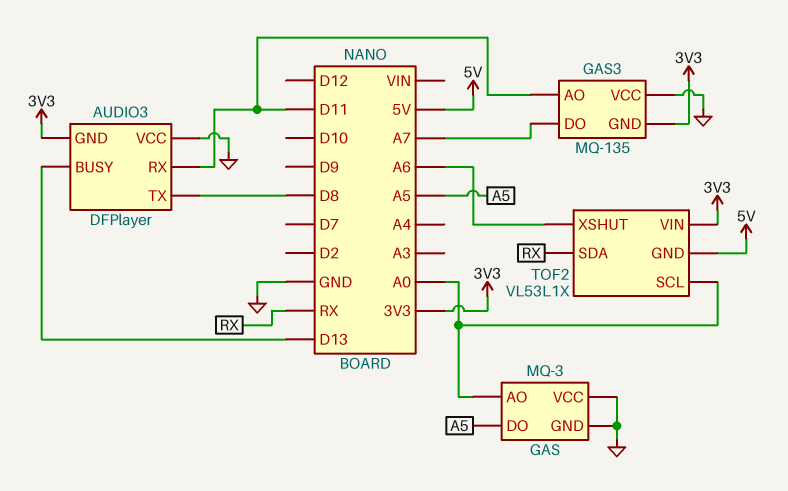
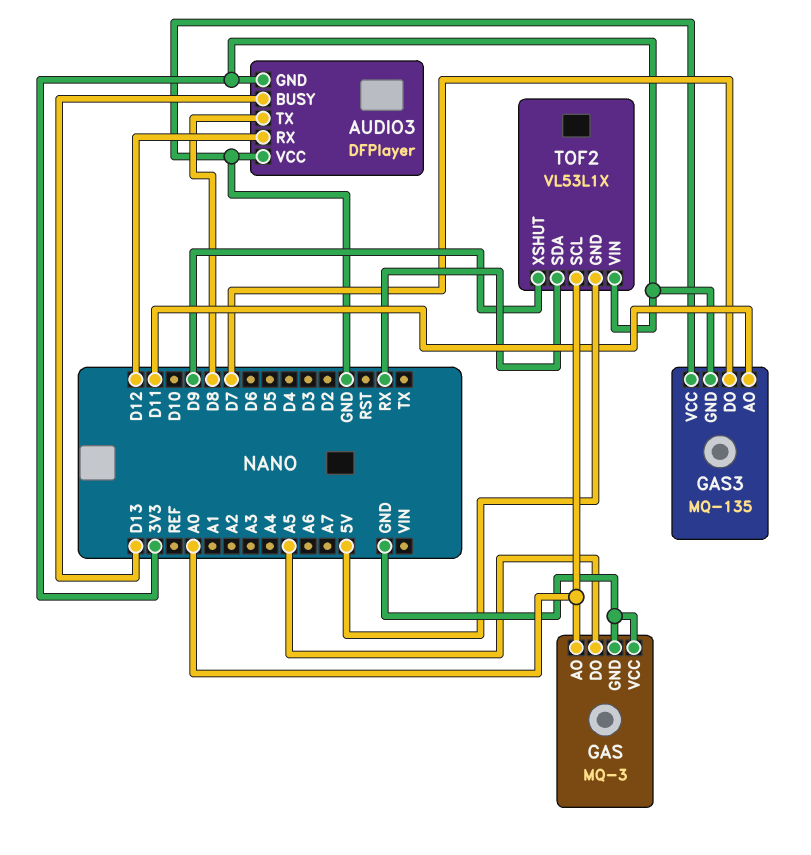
AUDIO3 pin RX: D11 -> D12
GAS3 pin DO: A7 -> D7
TOF2 pin XSHUT: A6 -> D9

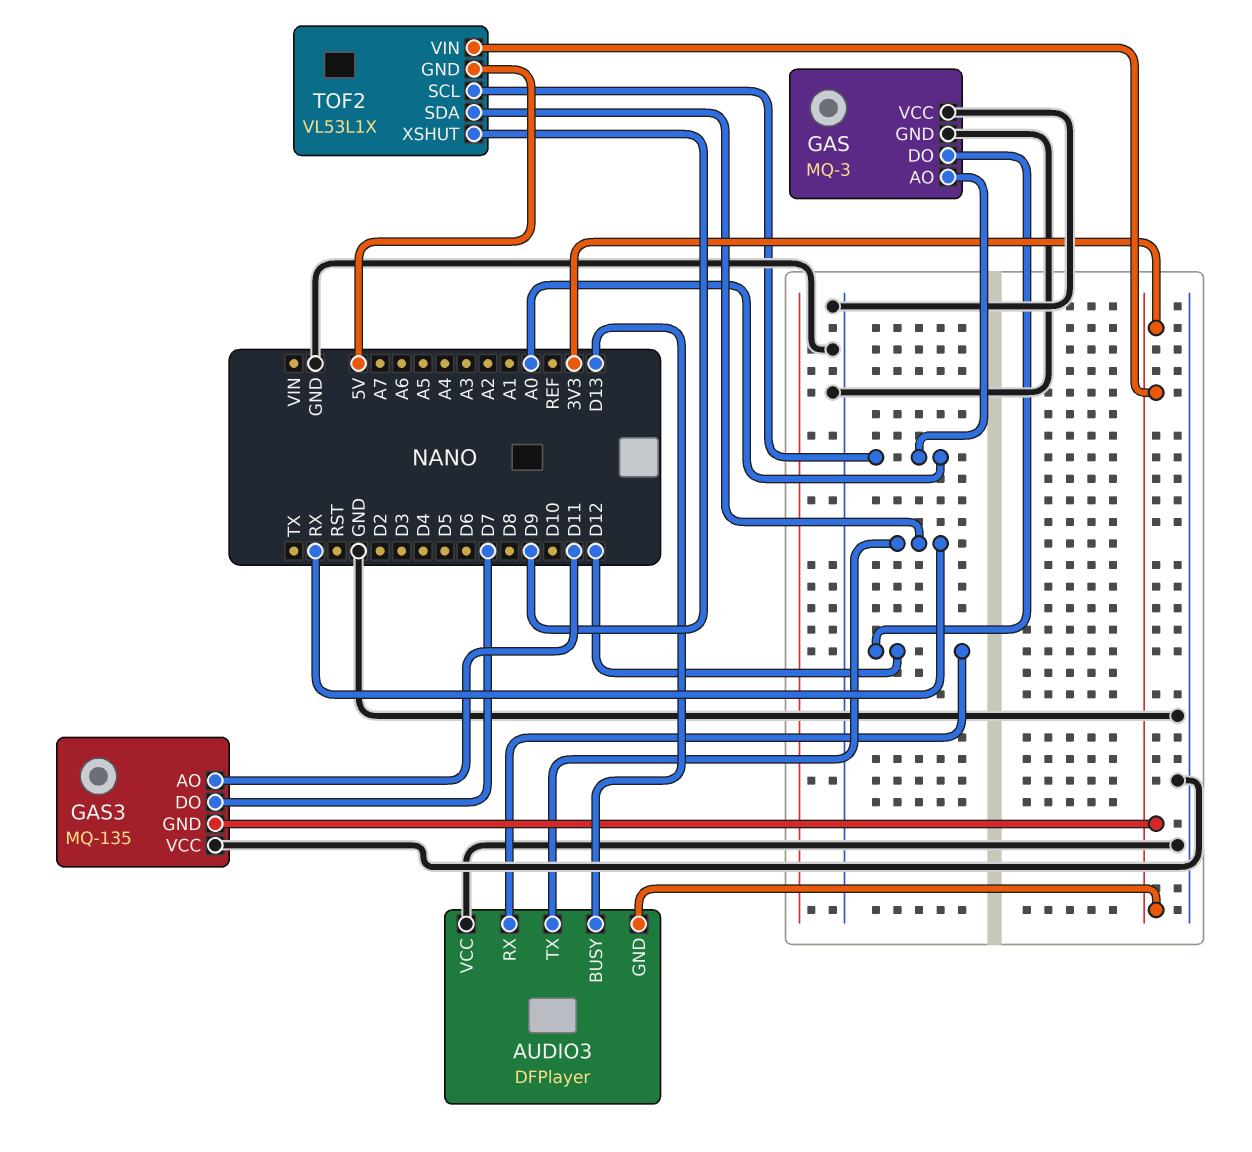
AUDIO3 pin TX: D8 -> RX
GAS pin DO: A5 -> D12

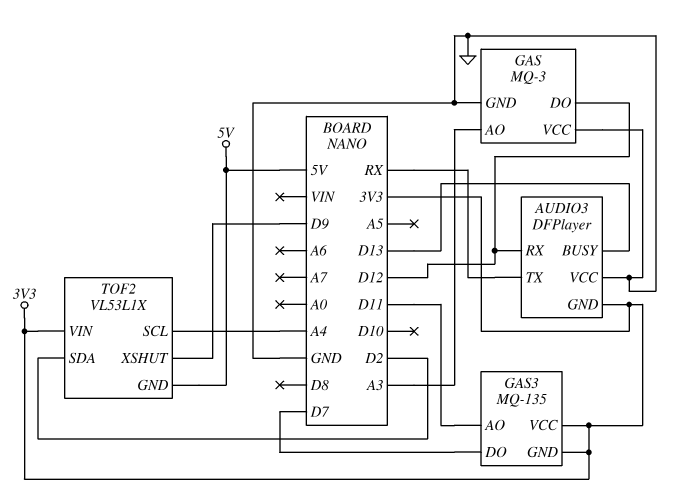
GAS pin AO: A0 -> A3
GAS3 pin VCC: GND -> 3V3
TOF2 pin SCL: A0 -> A4
TOF2 pin SDA: RX -> D2

